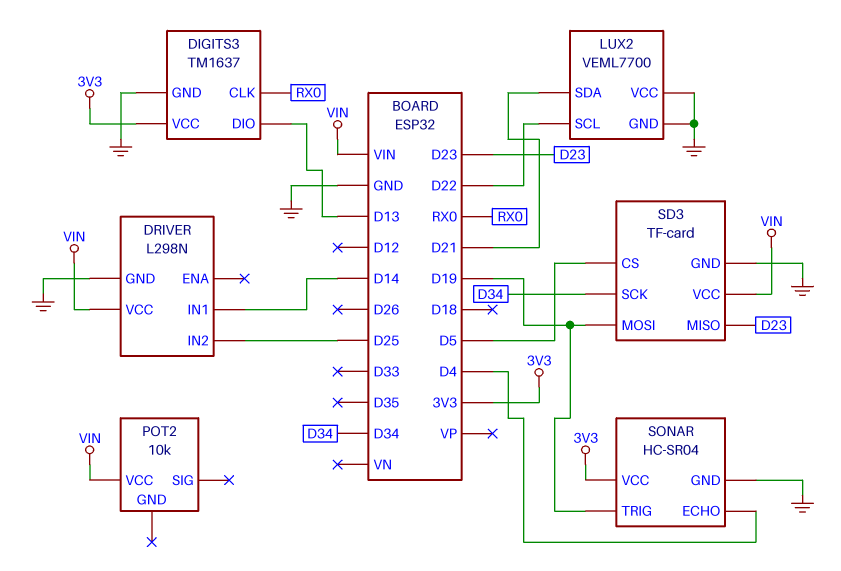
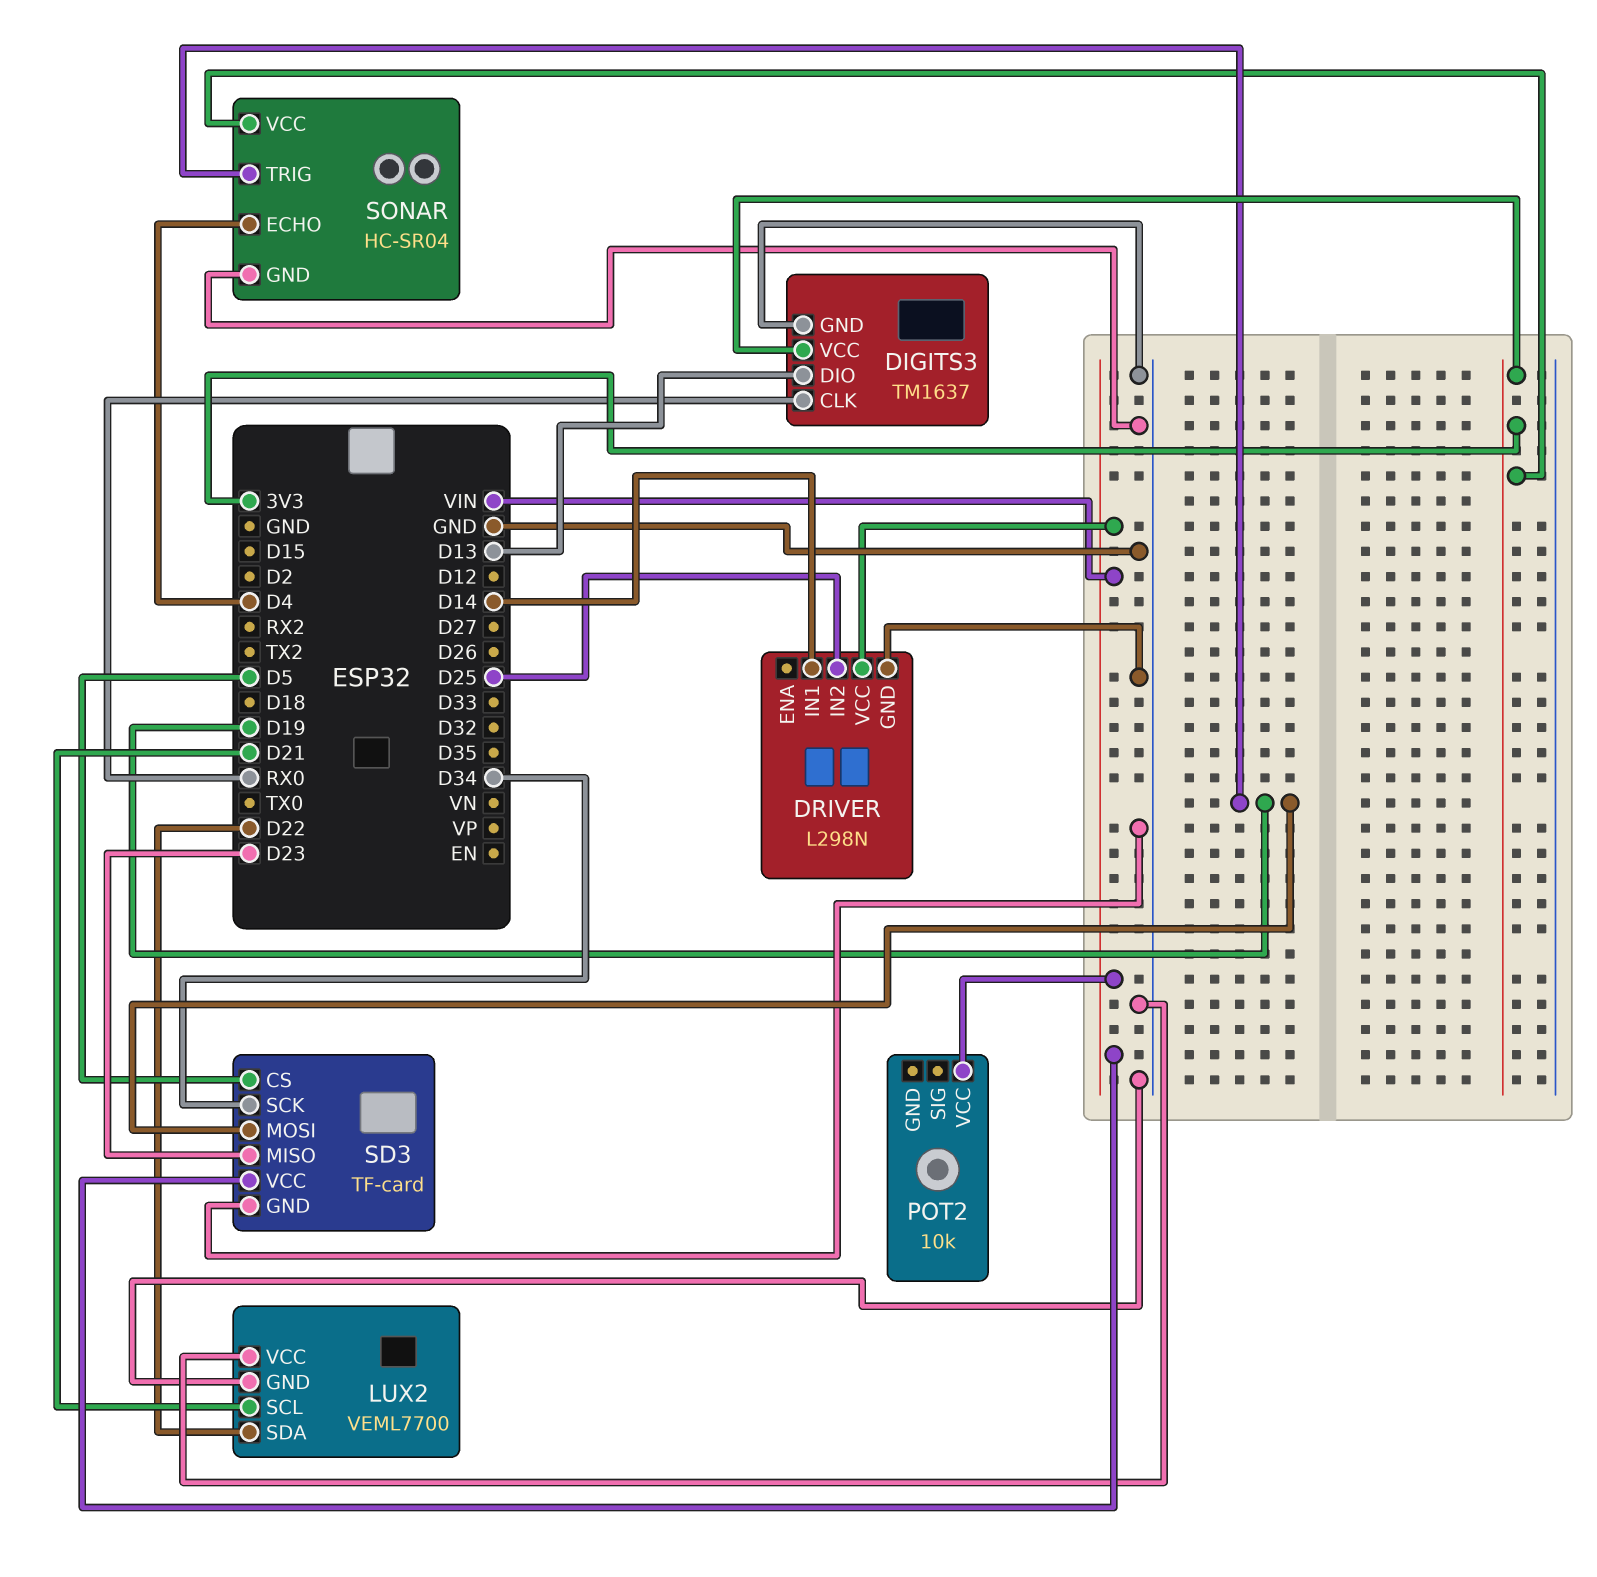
LUX2 pin SCL: D22 -> D21
LUX2 pin SDA: D21 -> D22

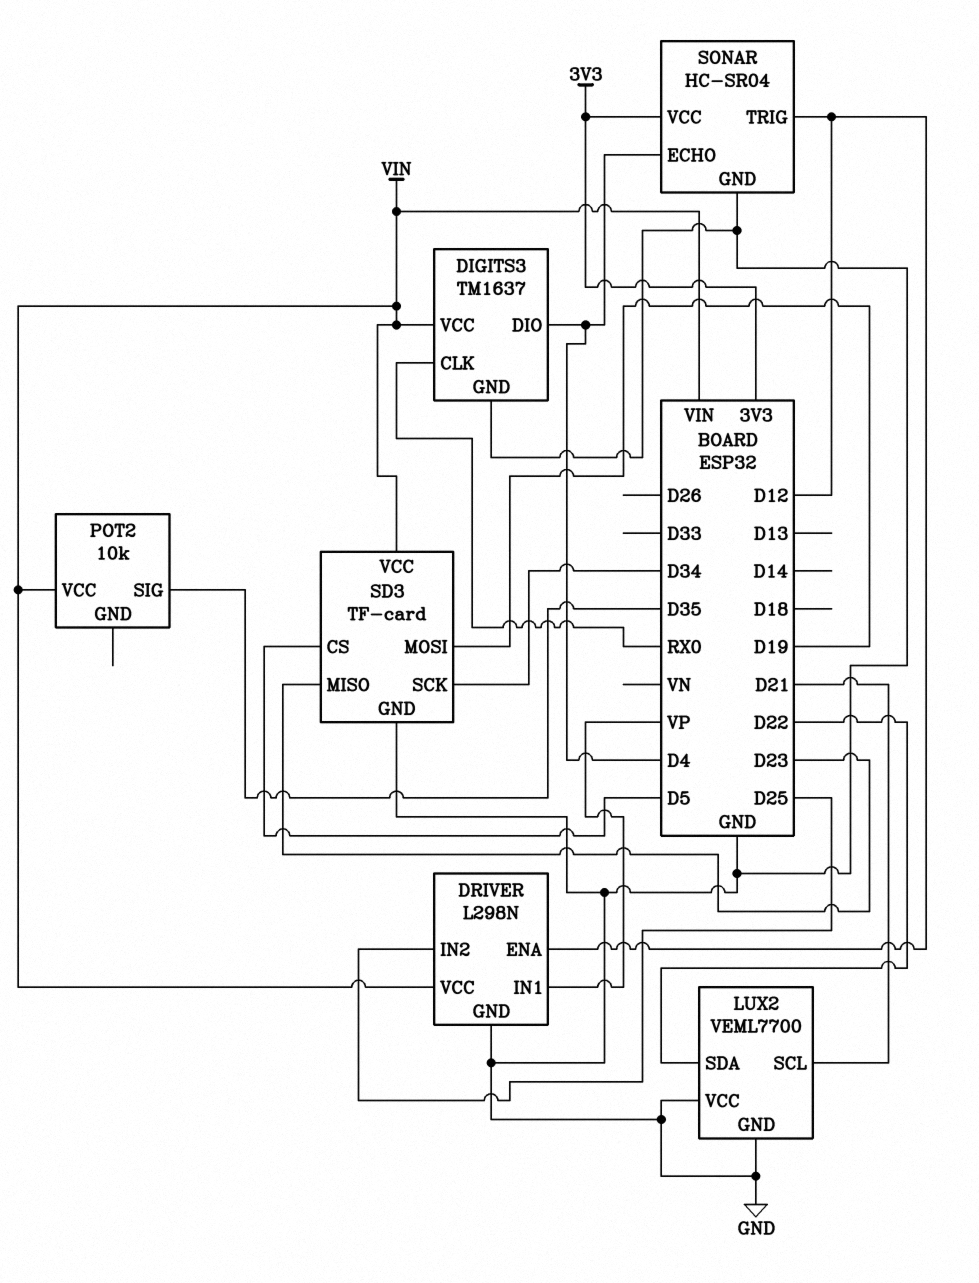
DIGITS3 pin DIO: D13 -> D4
DIGITS3 pin VCC: 3V3 -> VIN
DRIVER pin ENA: none -> D12
DRIVER pin IN1: D14 -> VP
POT2 pin SIG: none -> D35
SONAR pin TRIG: D19 -> D12

